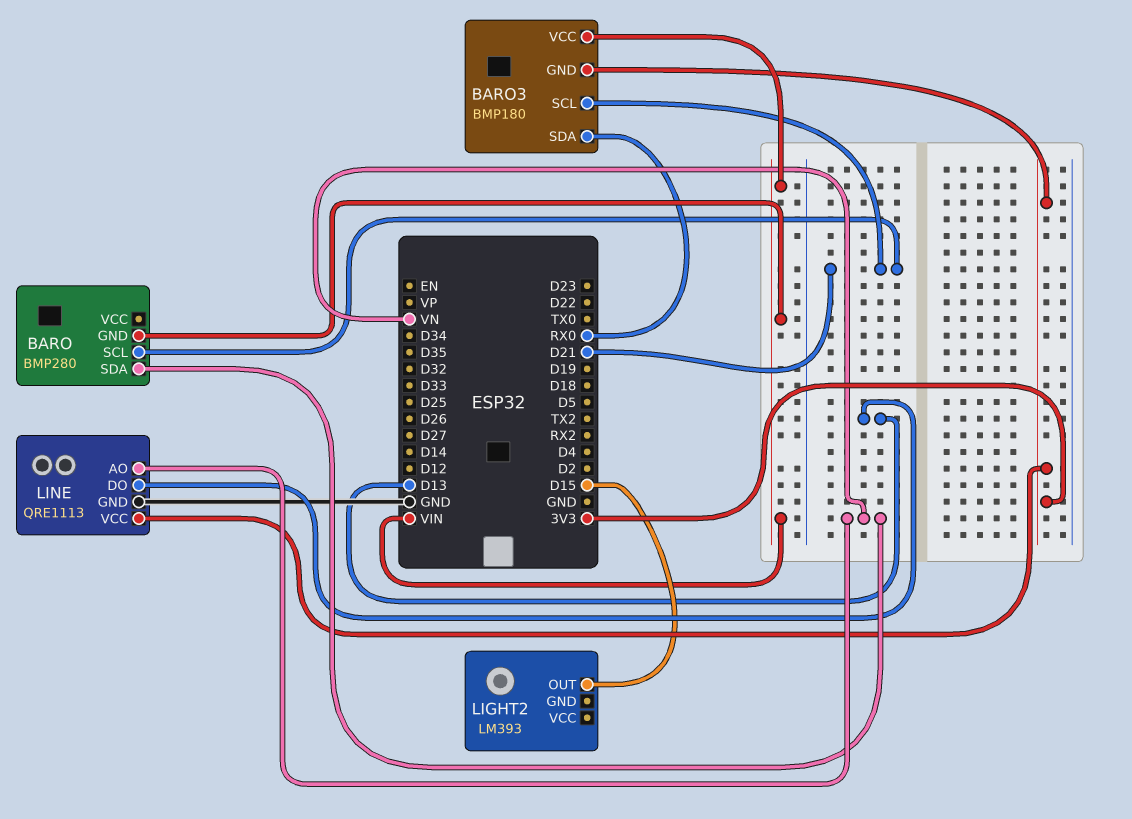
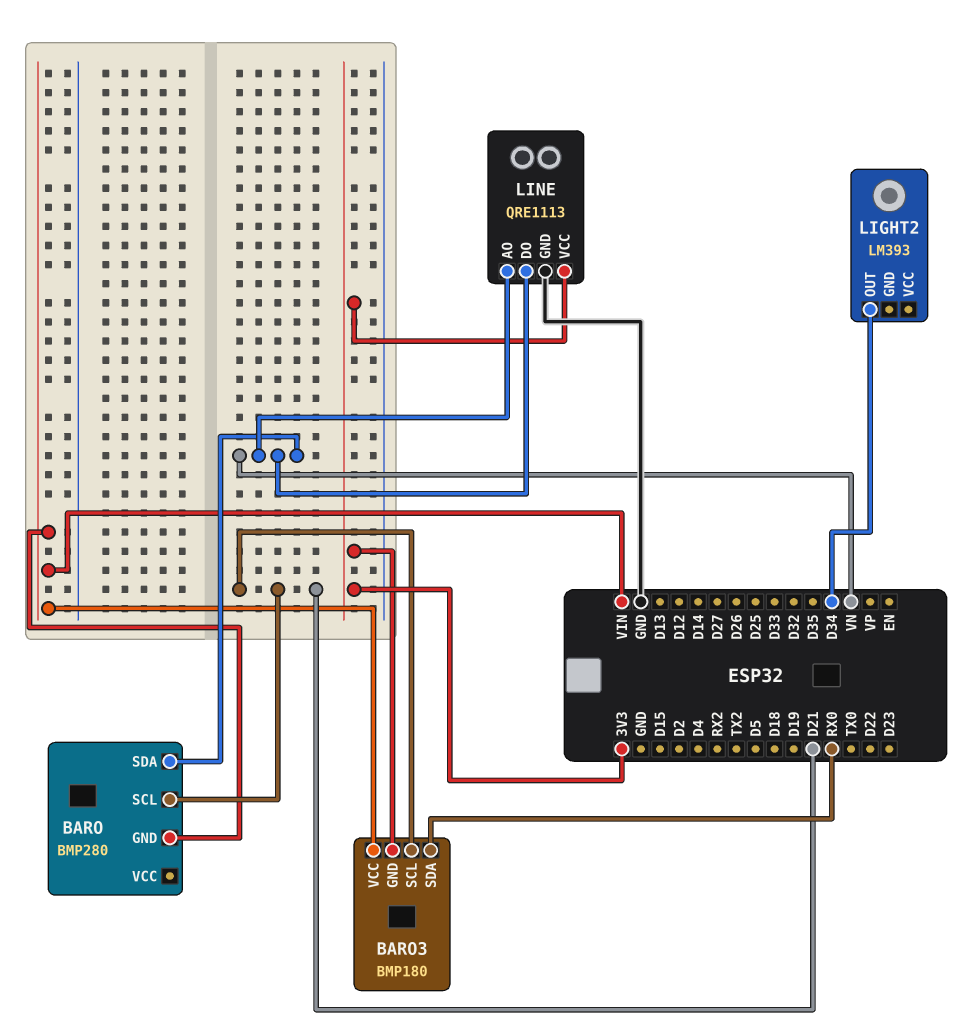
LIGHT2 pin OUT: D15 -> D34
LINE pin DO: D13 -> VN

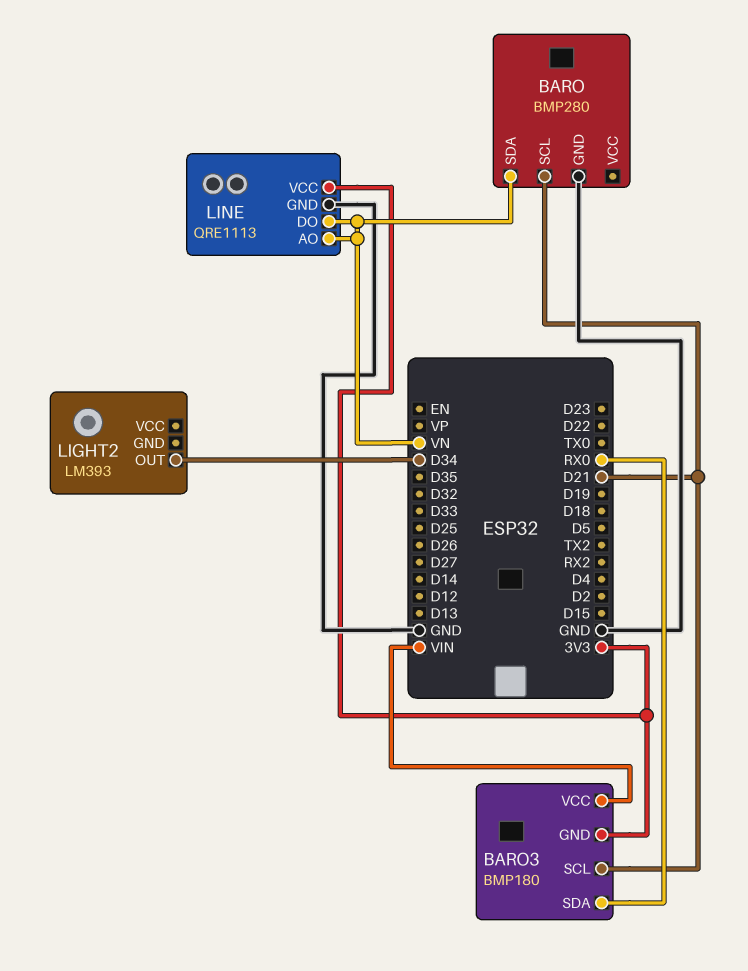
BARO pin GND: VIN -> GND

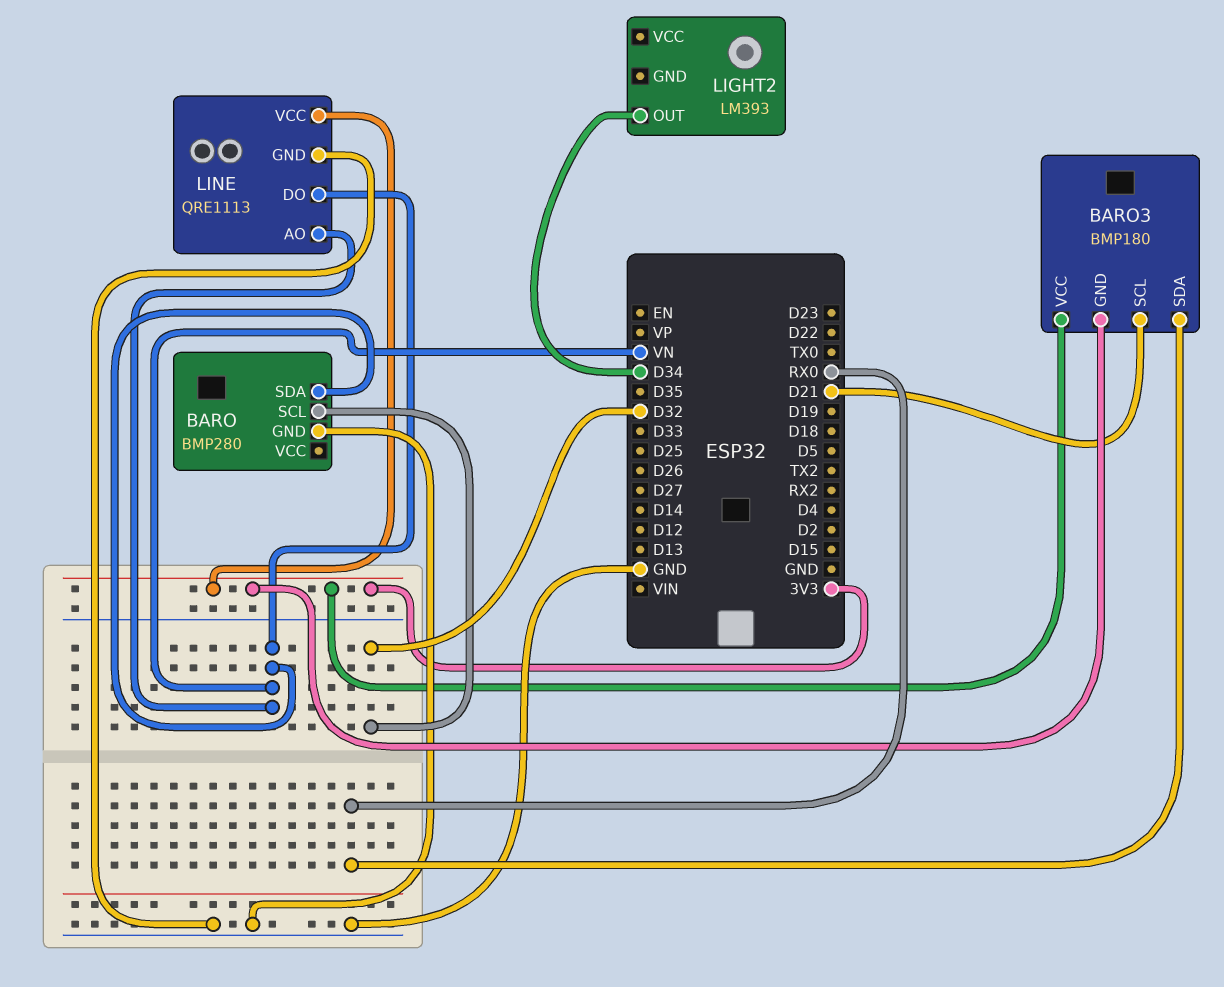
BARO pin SCL: D21 -> D32
BARO3 pin VCC: VIN -> 3V3

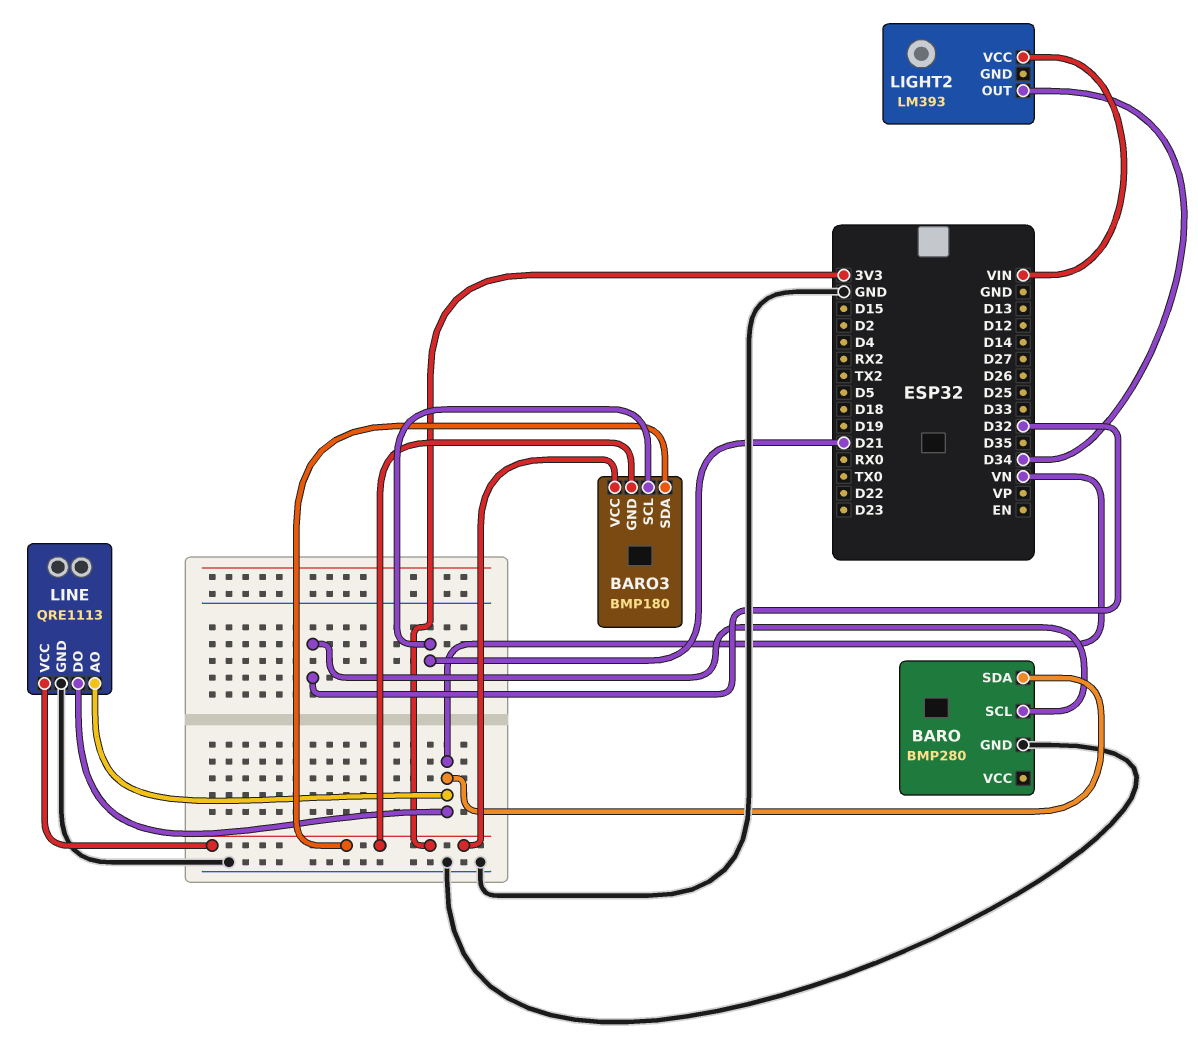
BARO3 pin SDA: RX0 -> 3V3
LIGHT2 pin VCC: none -> VIN

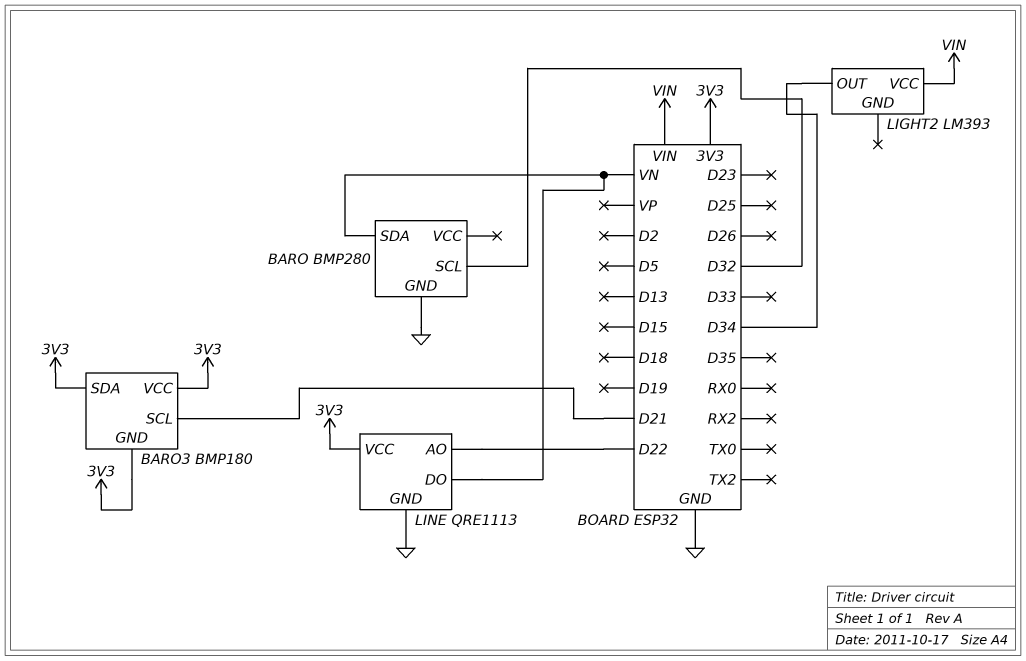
LINE pin AO: VN -> D22

